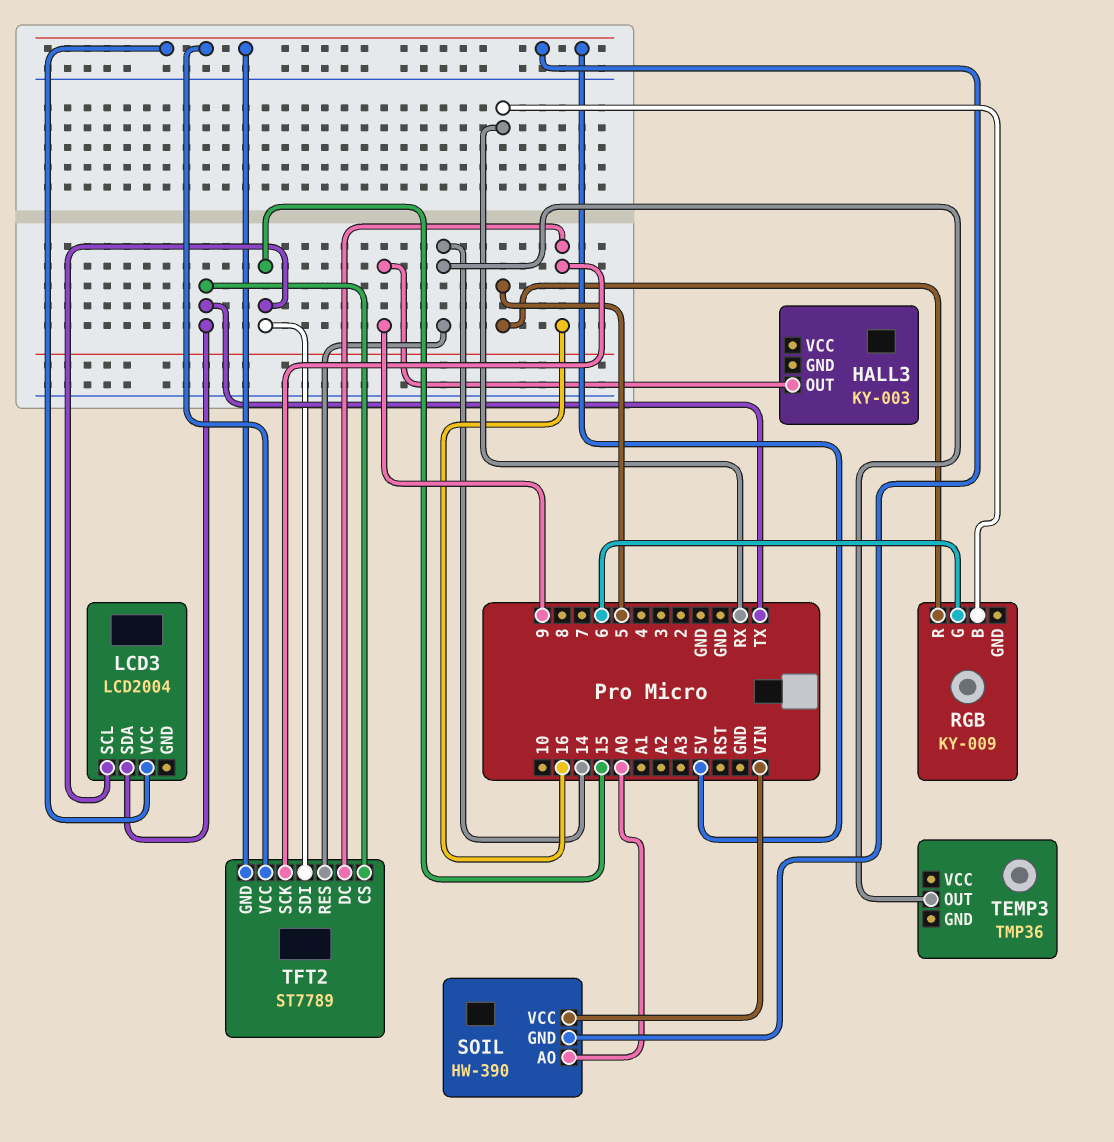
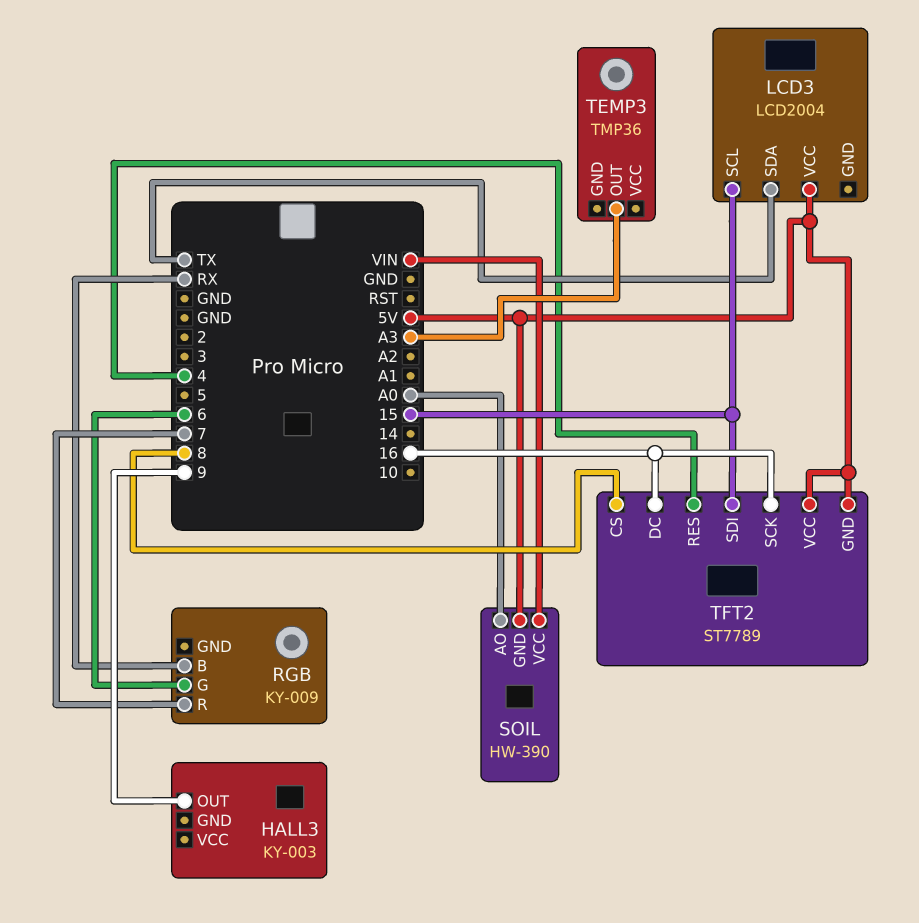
RGB pin R: 5 -> 7
TEMP3 pin OUT: 14 -> A3
TFT2 pin CS: TX -> 8
TFT2 pin RES: 14 -> 4

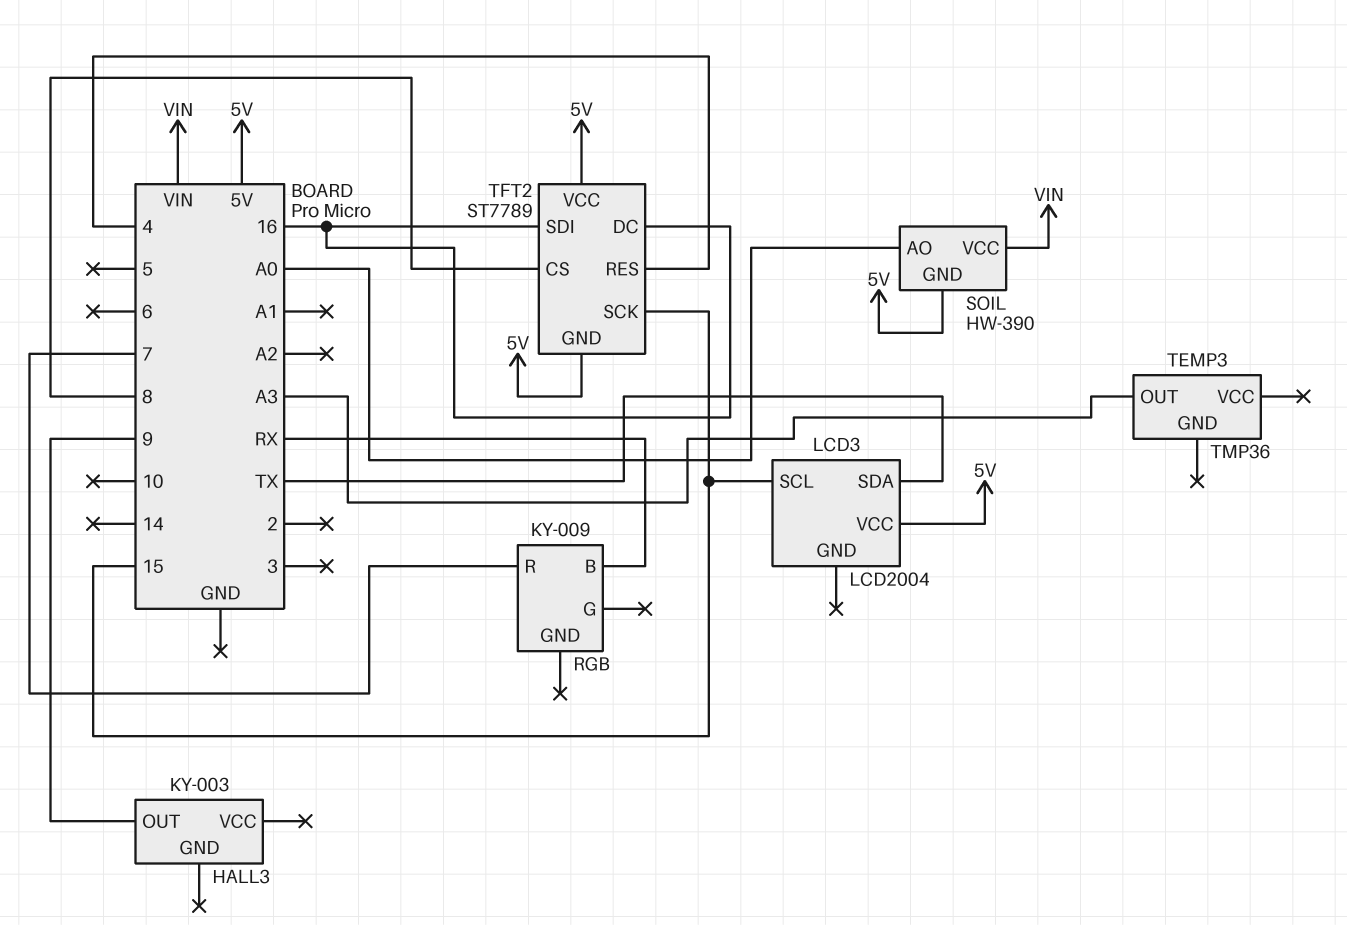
RGB pin G: 6 -> none
TFT2 pin SCK: 16 -> 15
TFT2 pin SDI: 15 -> 16

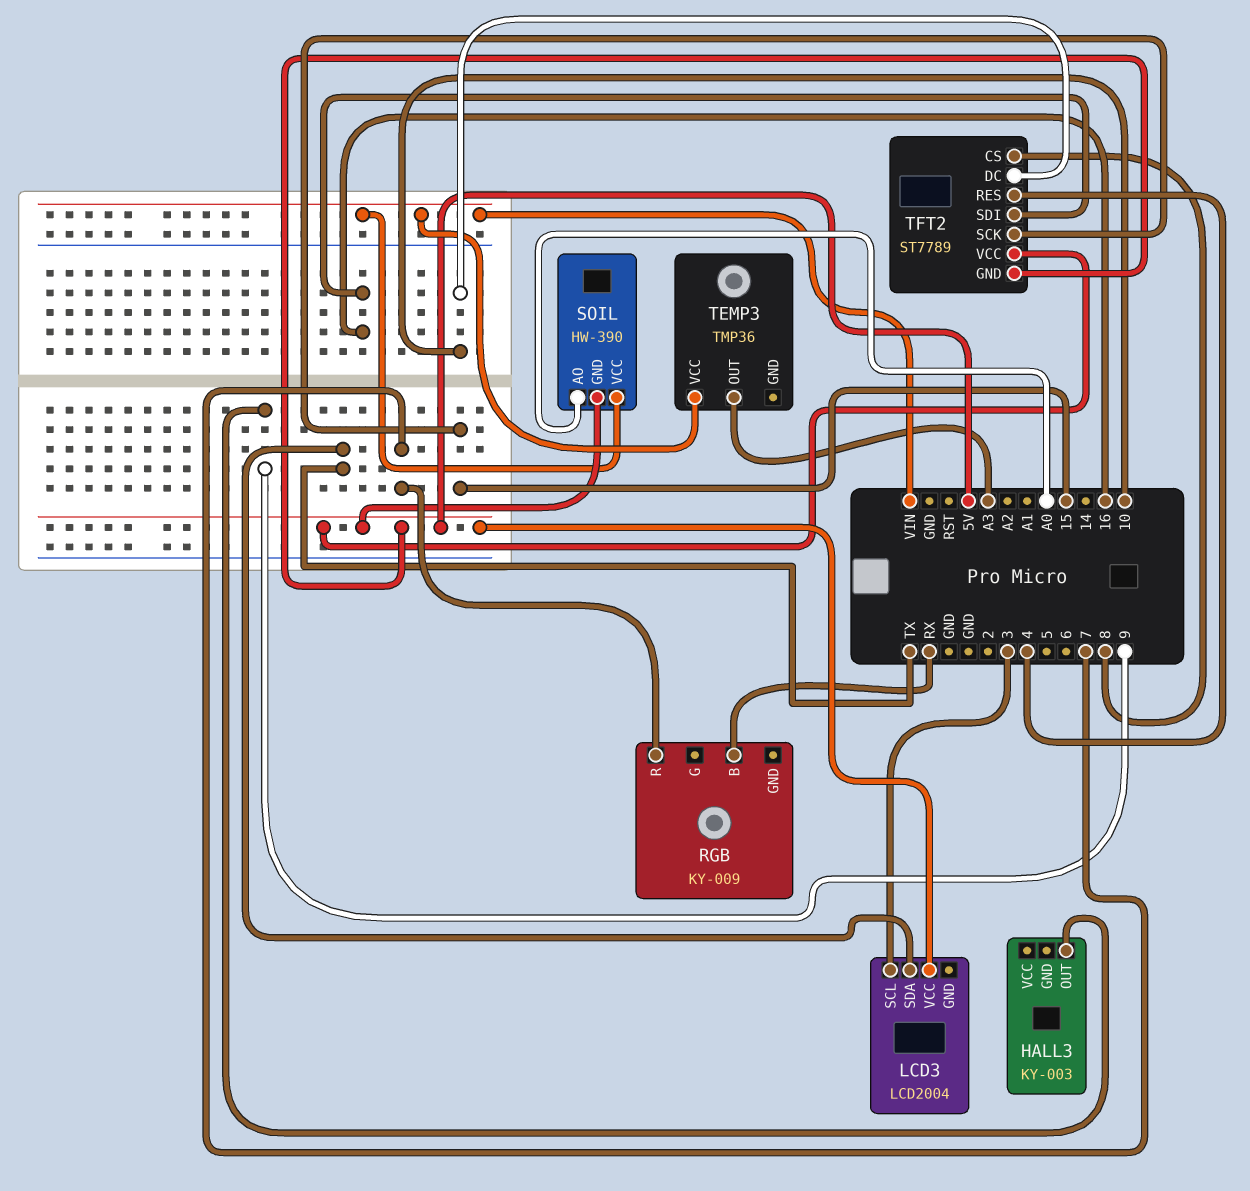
LCD3 pin SCL: 15 -> 3
TEMP3 pin VCC: none -> VIN
TFT2 pin DC: 16 -> 10

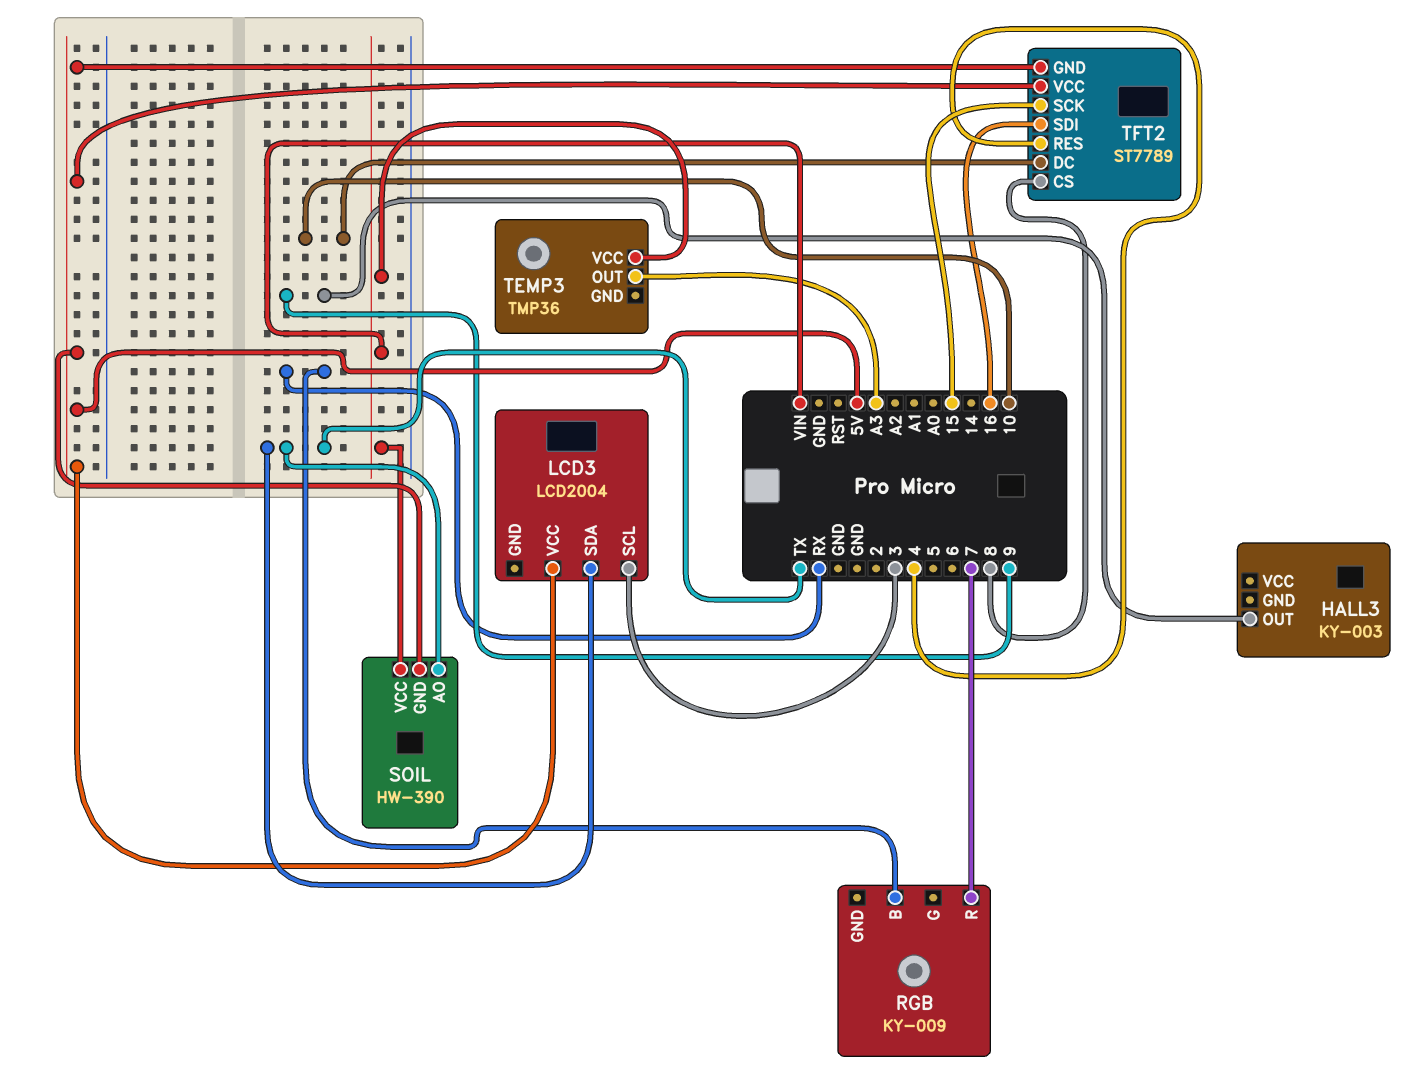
SOIL pin AO: A0 -> TX

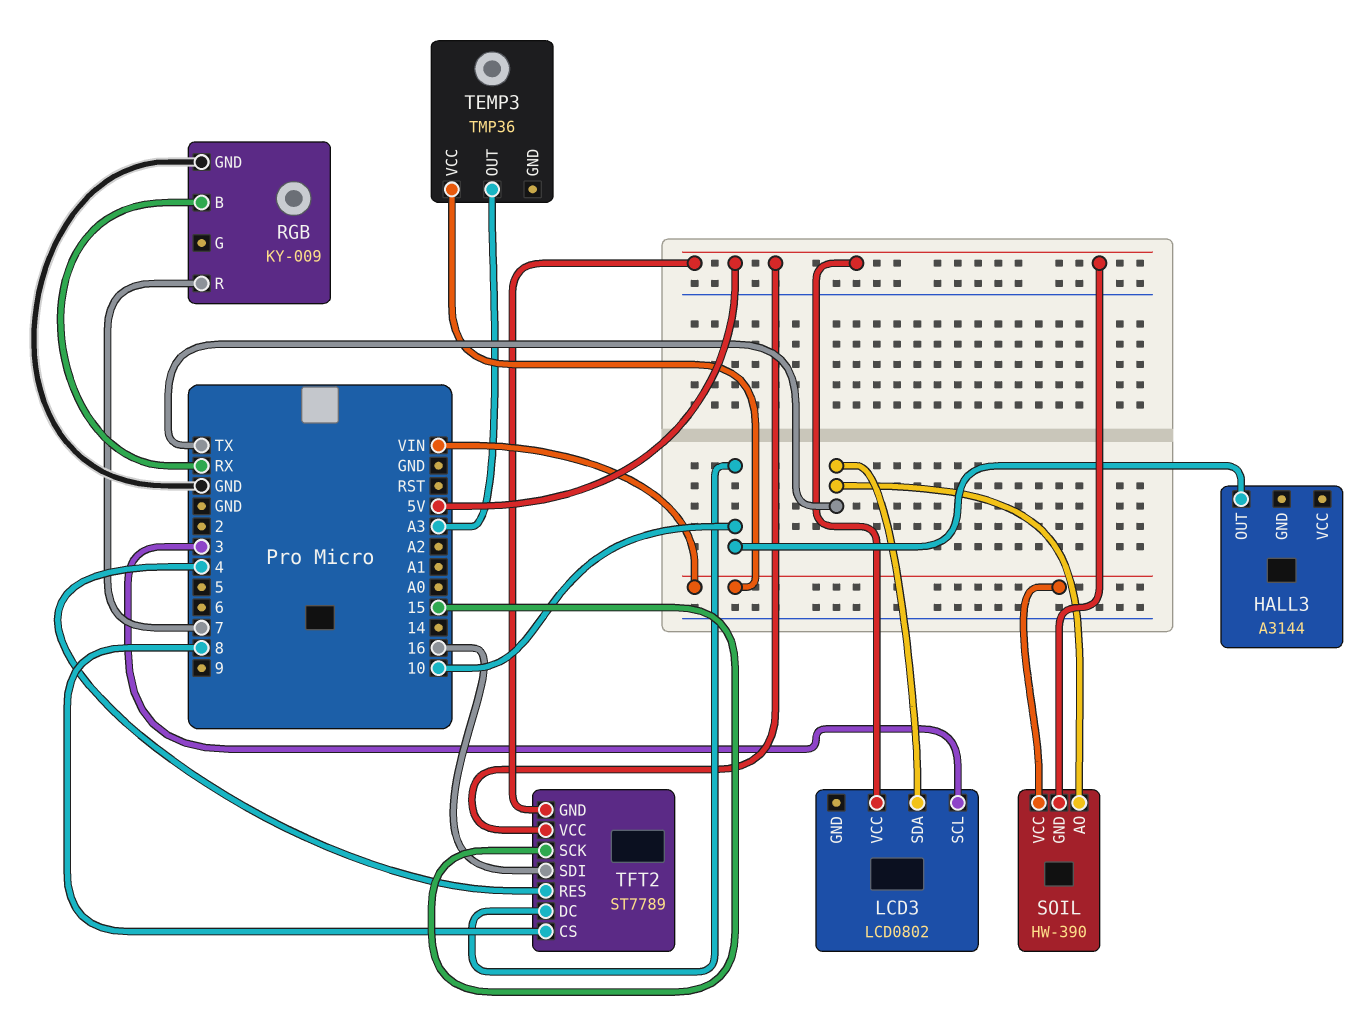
HALL3: KY-003 -> A3144
HALL3 pin OUT: 9 -> 10
LCD3: LCD2004 -> LCD0802
RGB pin GND: none -> GND

